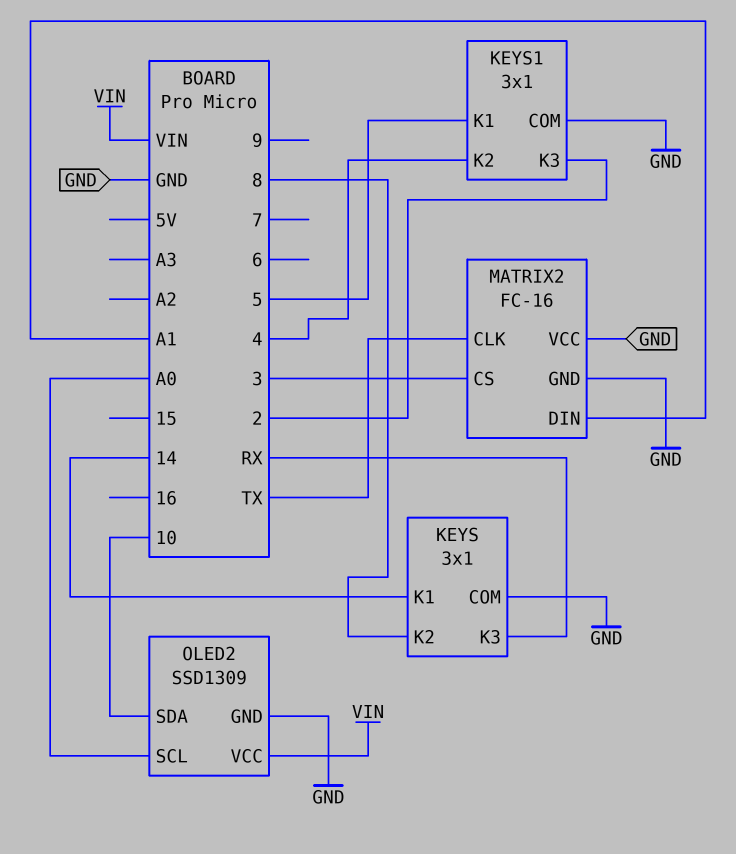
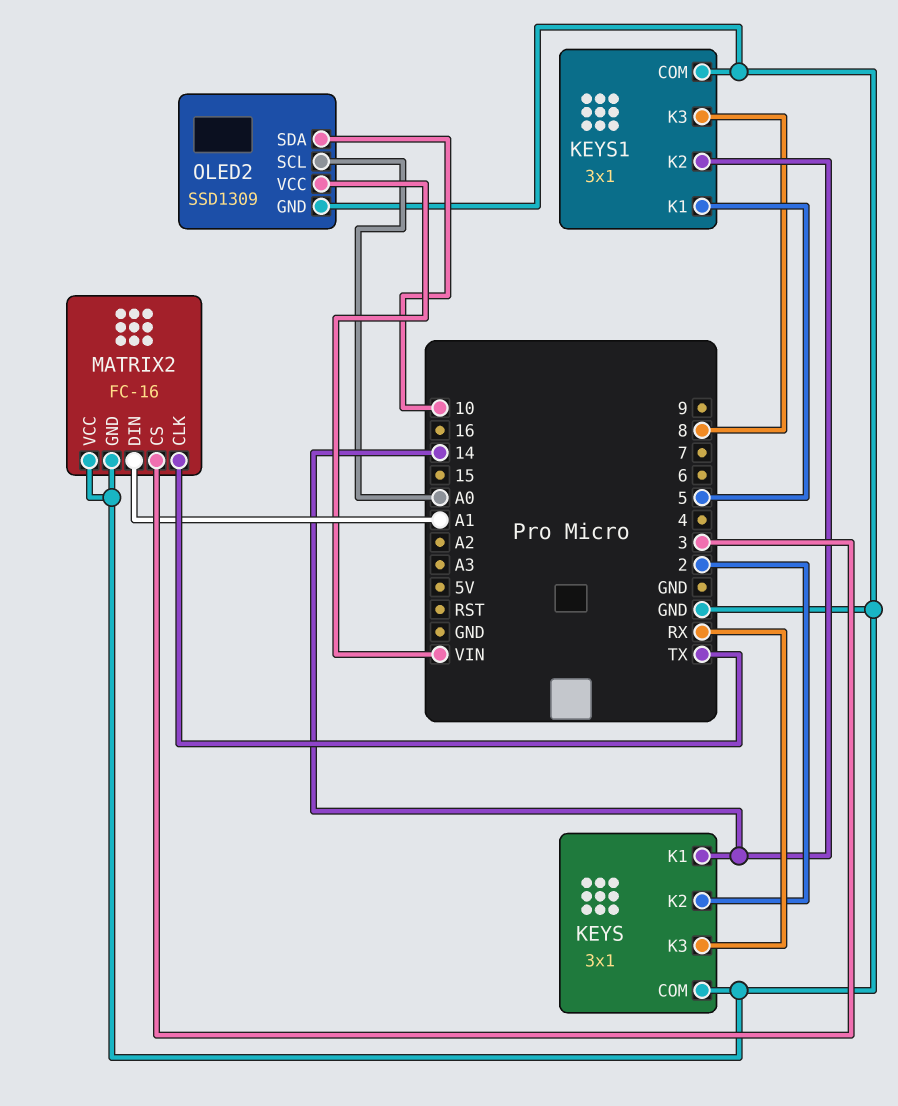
KEYS pin K2: 8 -> 2
KEYS1 pin K2: 4 -> 14
KEYS1 pin K3: 2 -> 8

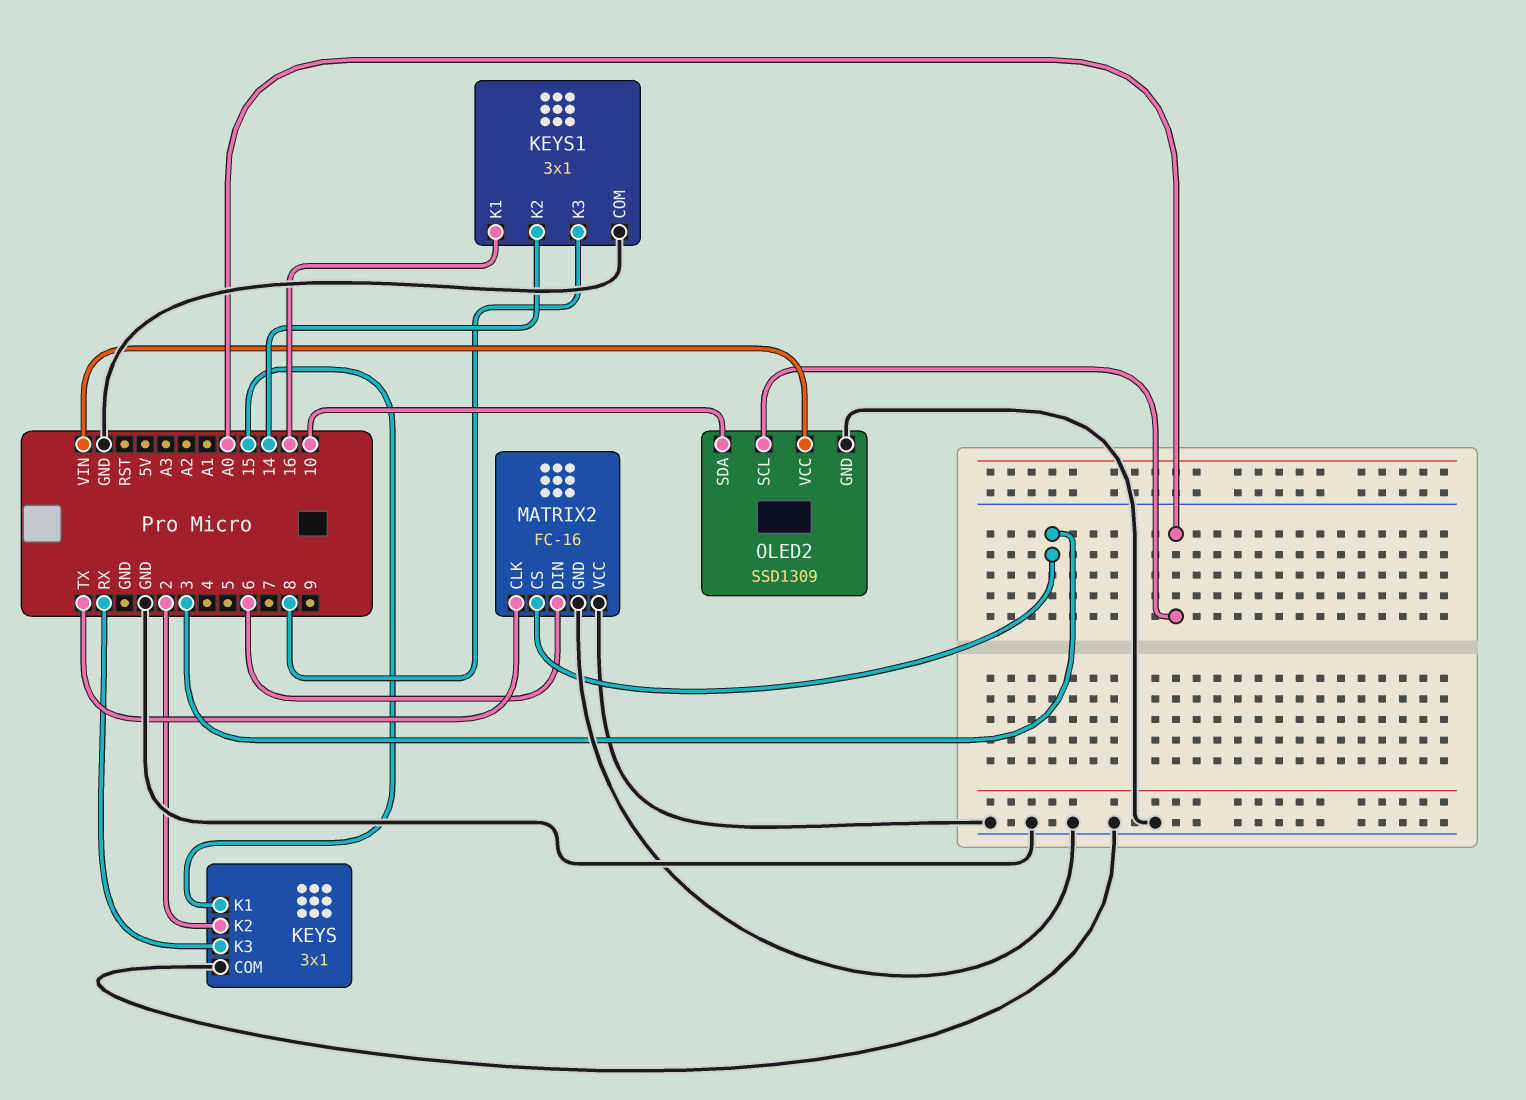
KEYS pin K1: 14 -> 15
KEYS1 pin K1: 5 -> 16
MATRIX2 pin DIN: A1 -> 6

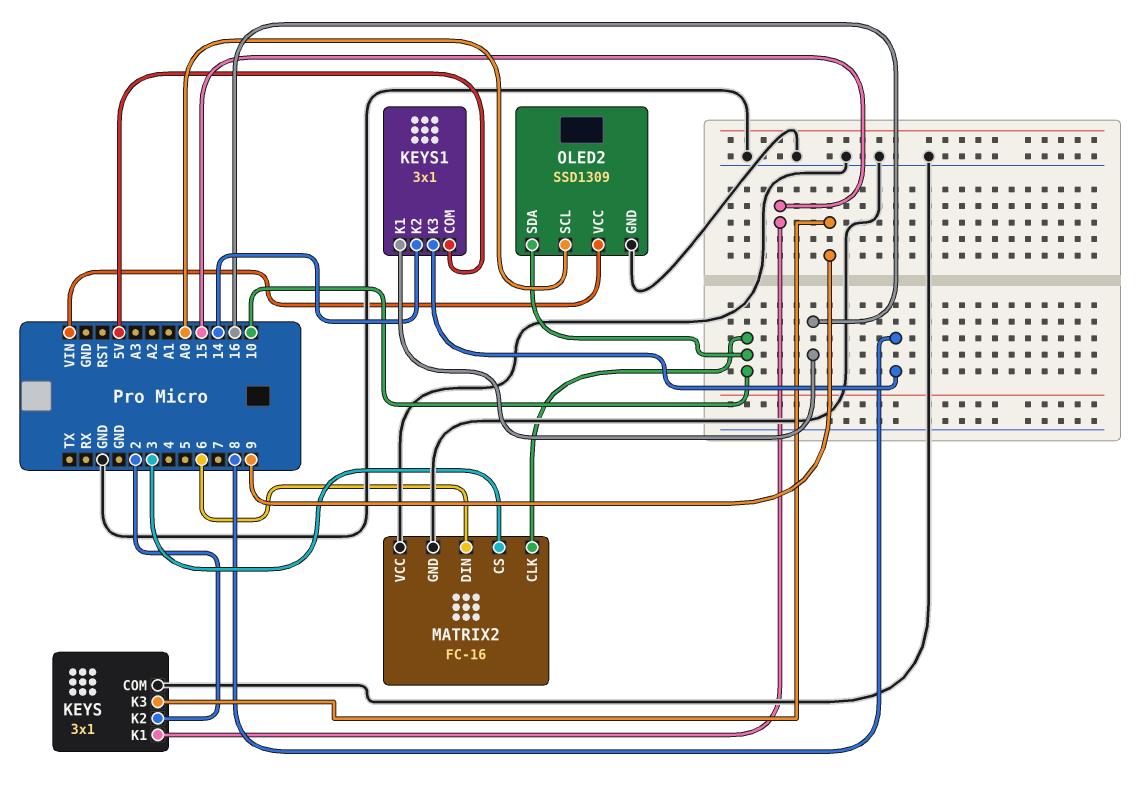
KEYS pin K3: RX -> 9
KEYS1 pin COM: GND -> 5V
MATRIX2 pin CLK: TX -> 10

